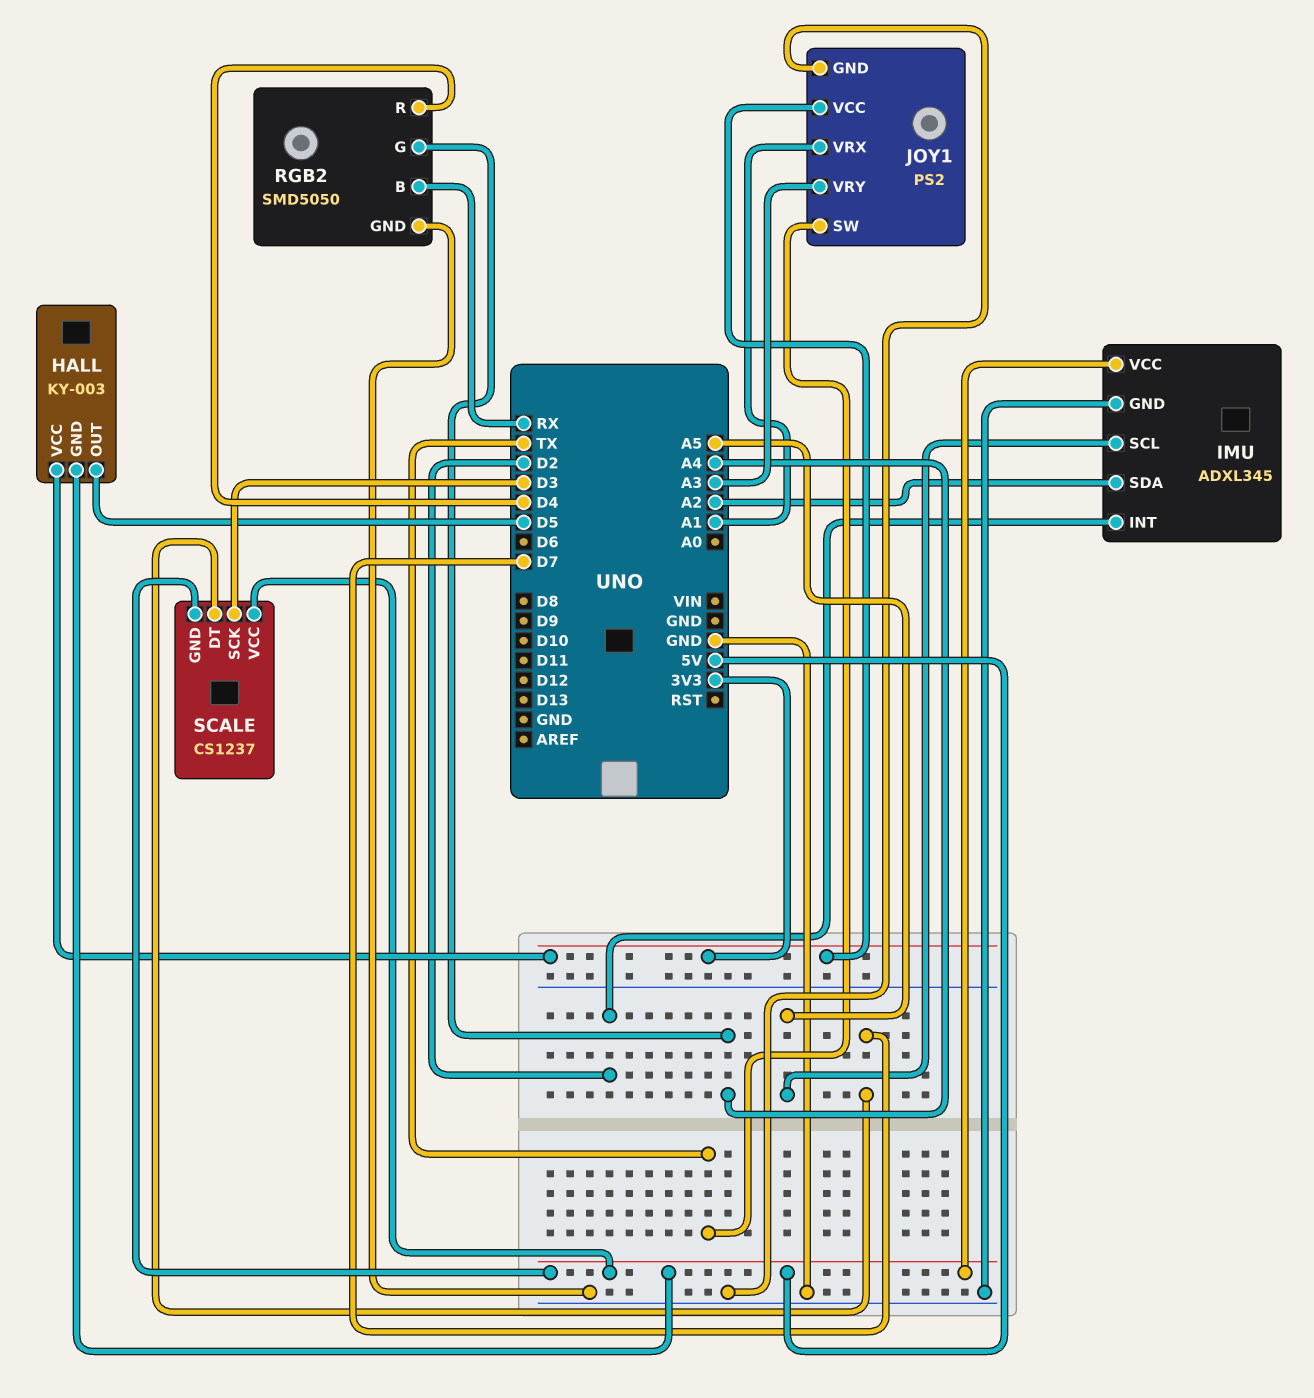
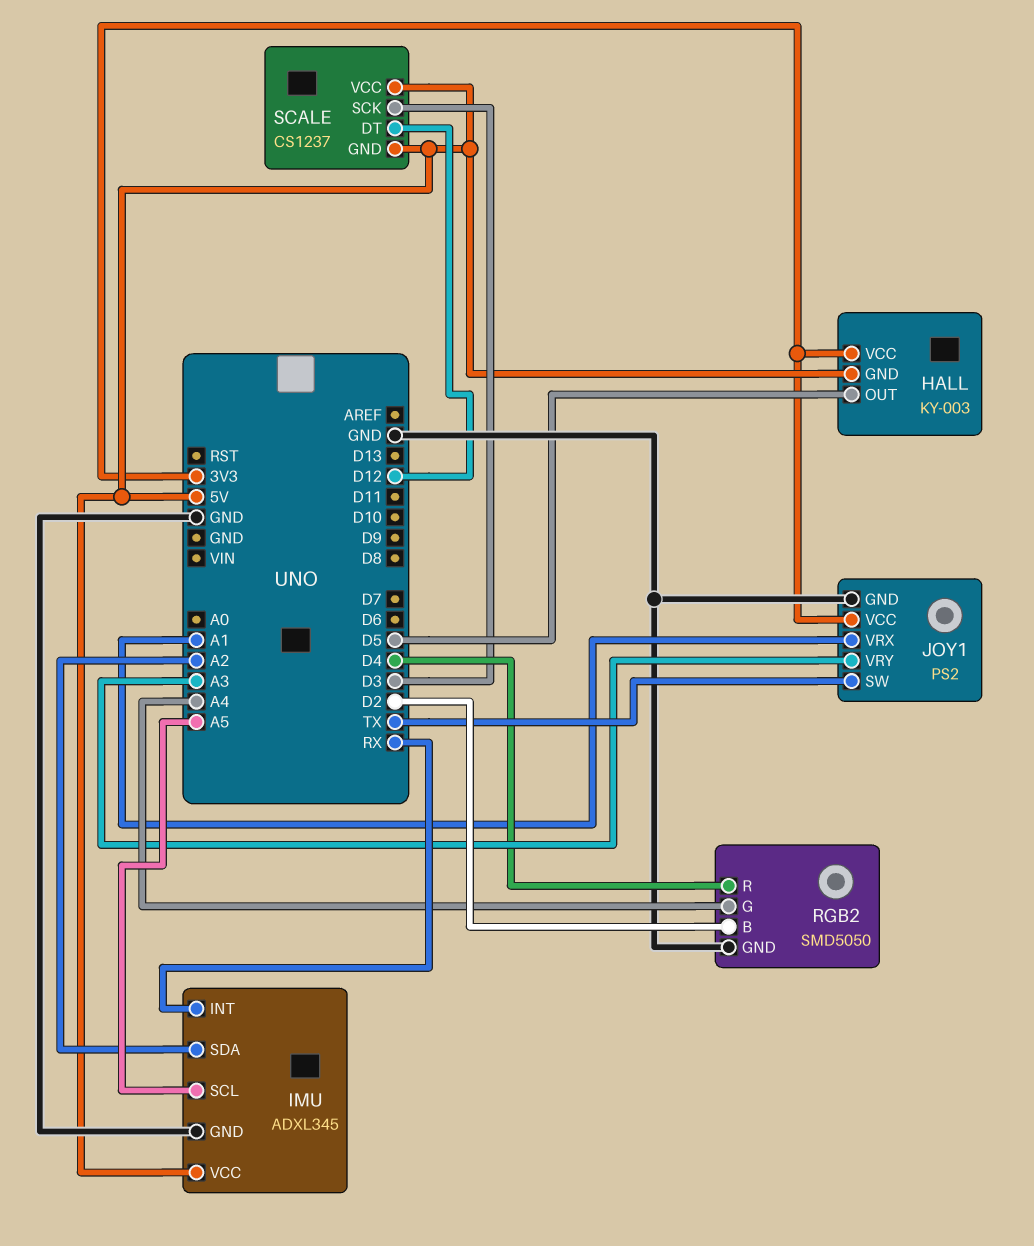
IMU pin INT: D2 -> RX
RGB2 pin B: RX -> D2
SCALE pin DT: D7 -> D12

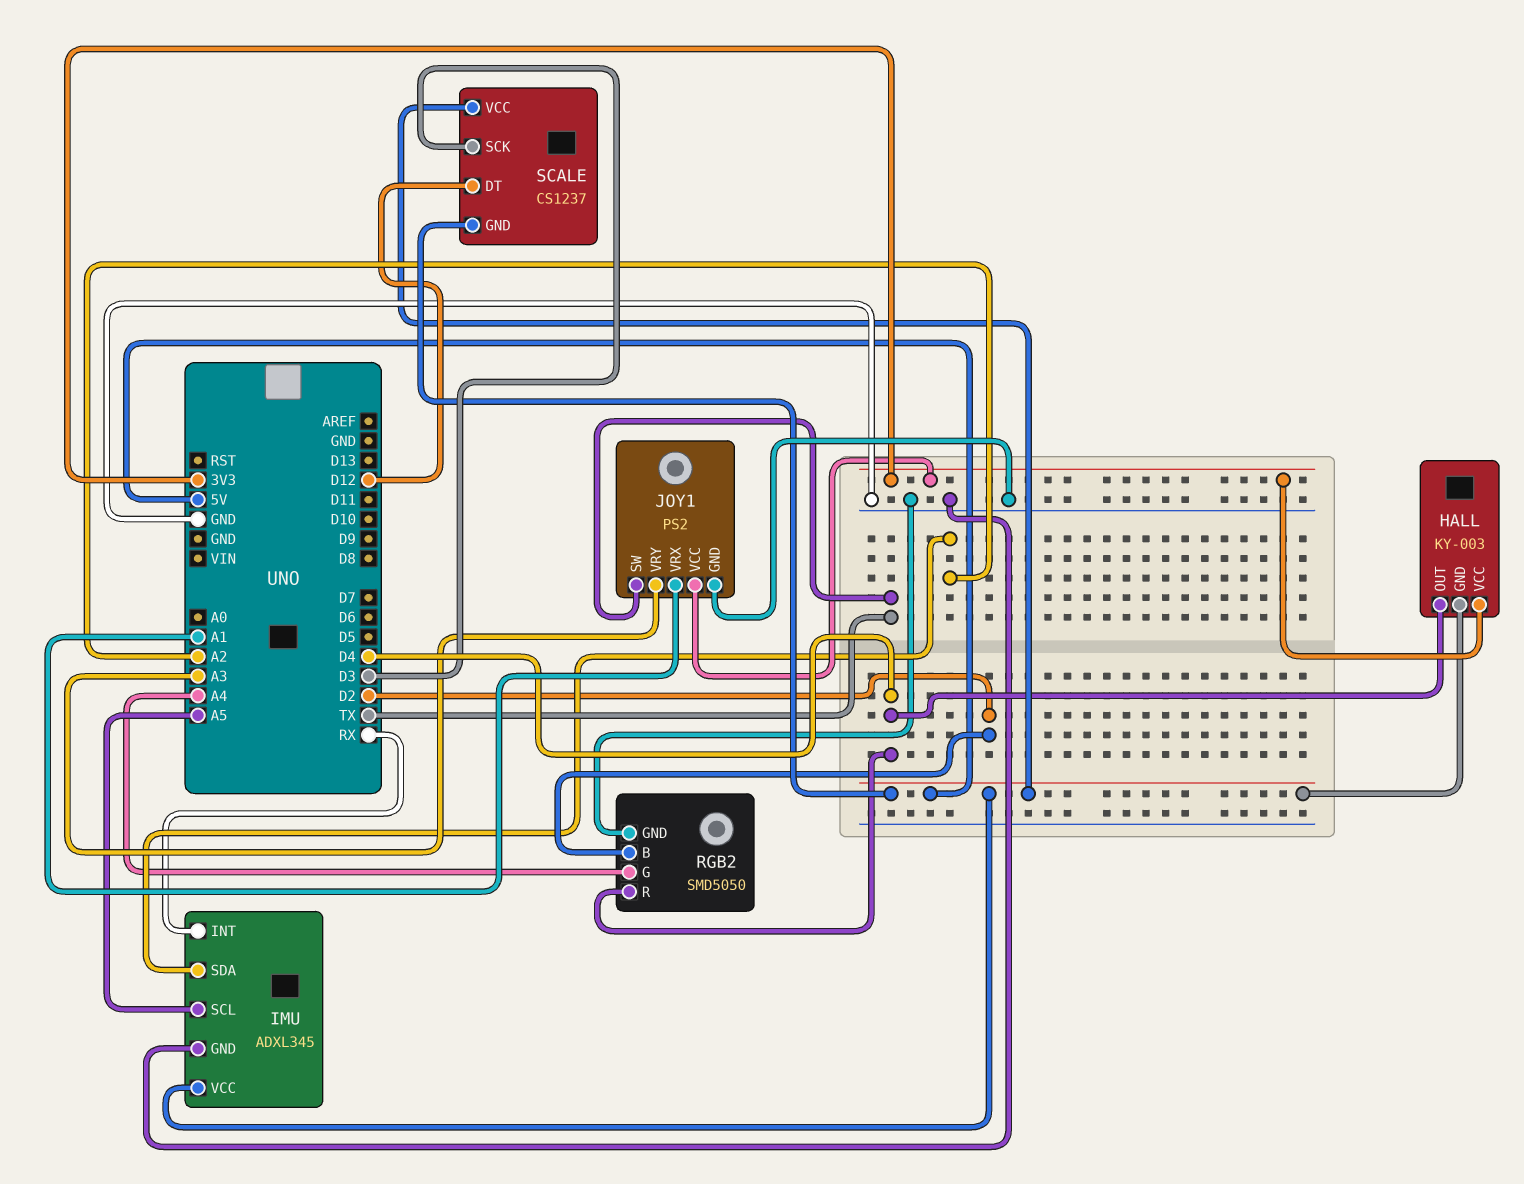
HALL pin OUT: D5 -> D4

